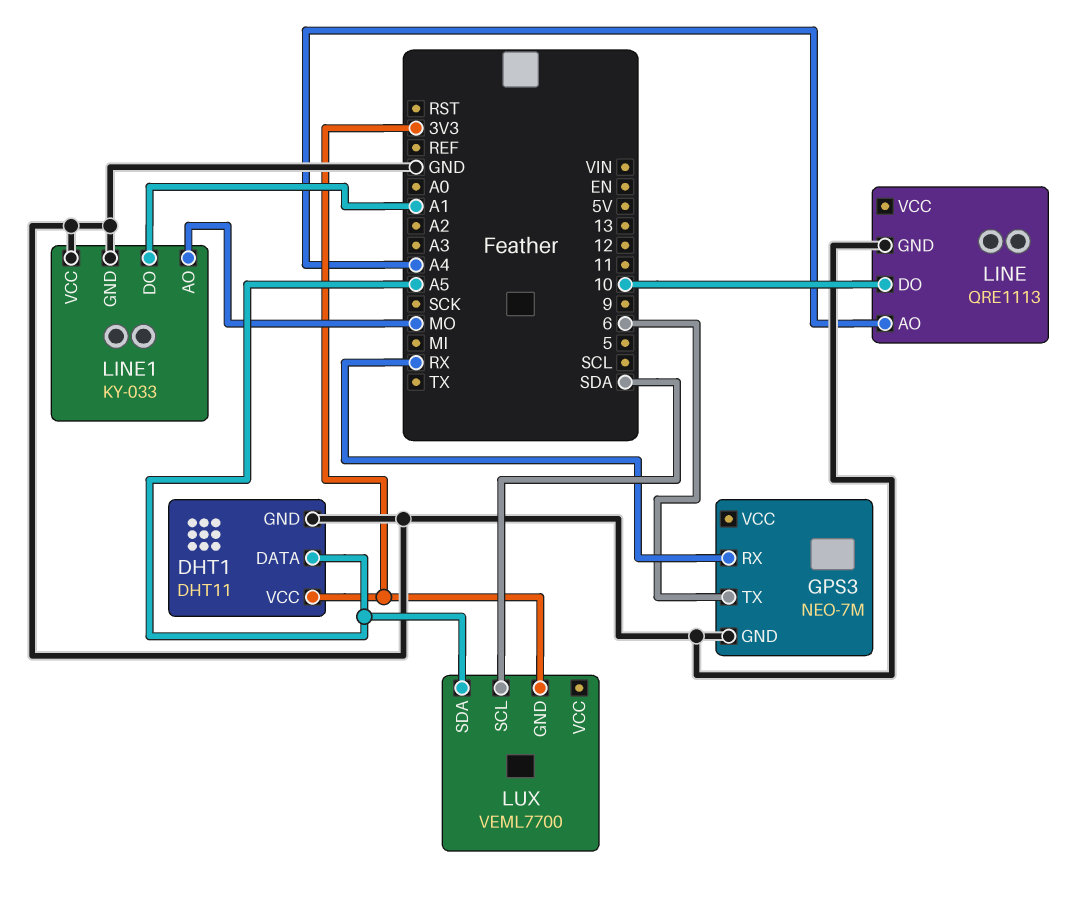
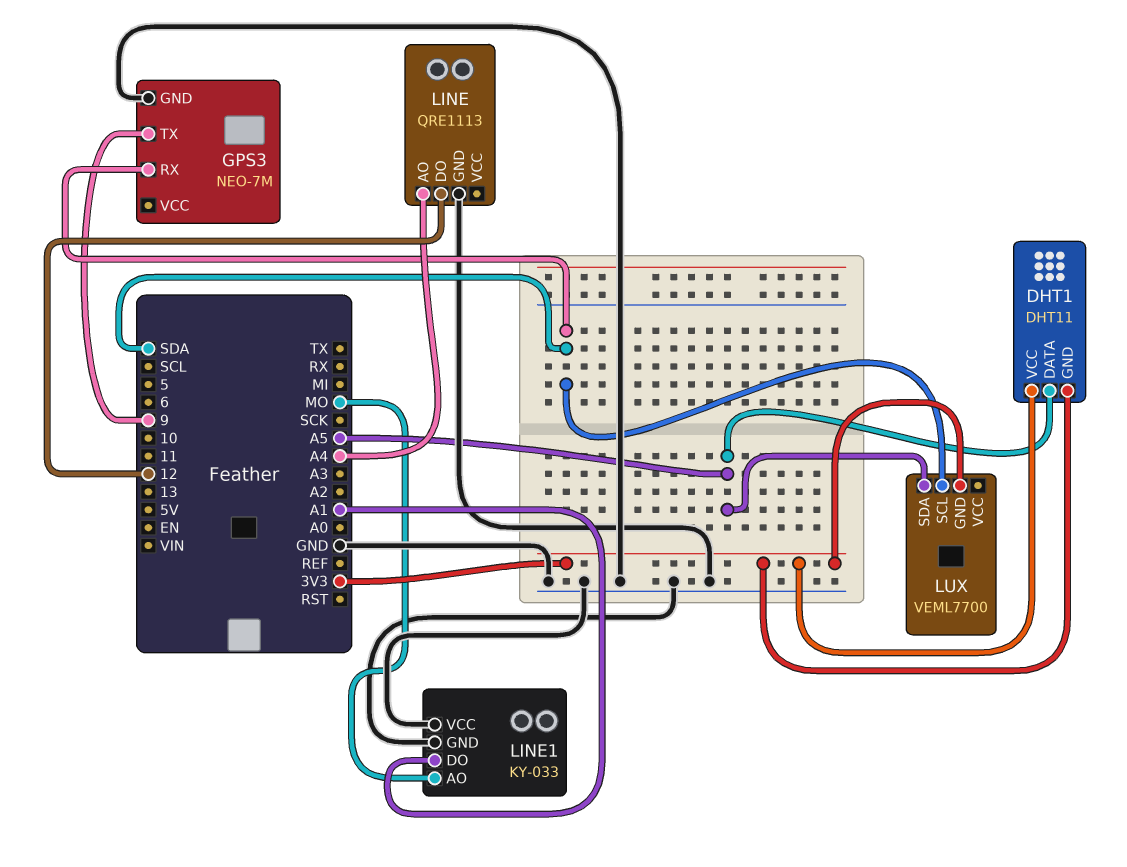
DHT1 pin GND: GND -> 3V3
GPS3 pin RX: RX -> SDA
GPS3 pin TX: 6 -> 9
LINE pin DO: 10 -> 12

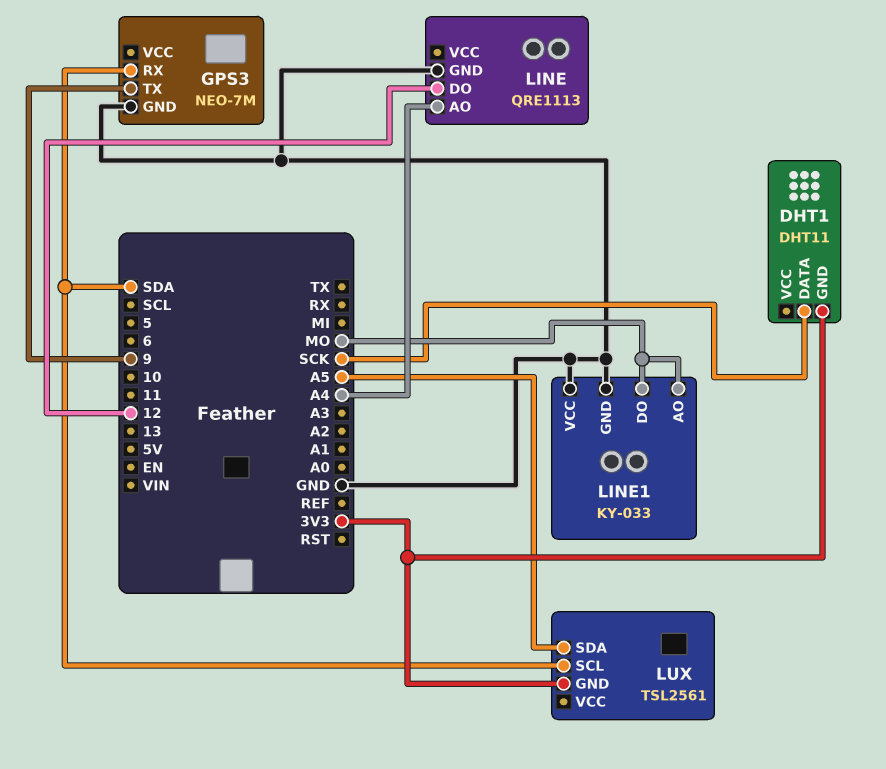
DHT1 pin DATA: A5 -> SCK
DHT1 pin VCC: 3V3 -> none
LINE1 pin DO: A1 -> MO
LUX: VEML7700 -> TSL2561

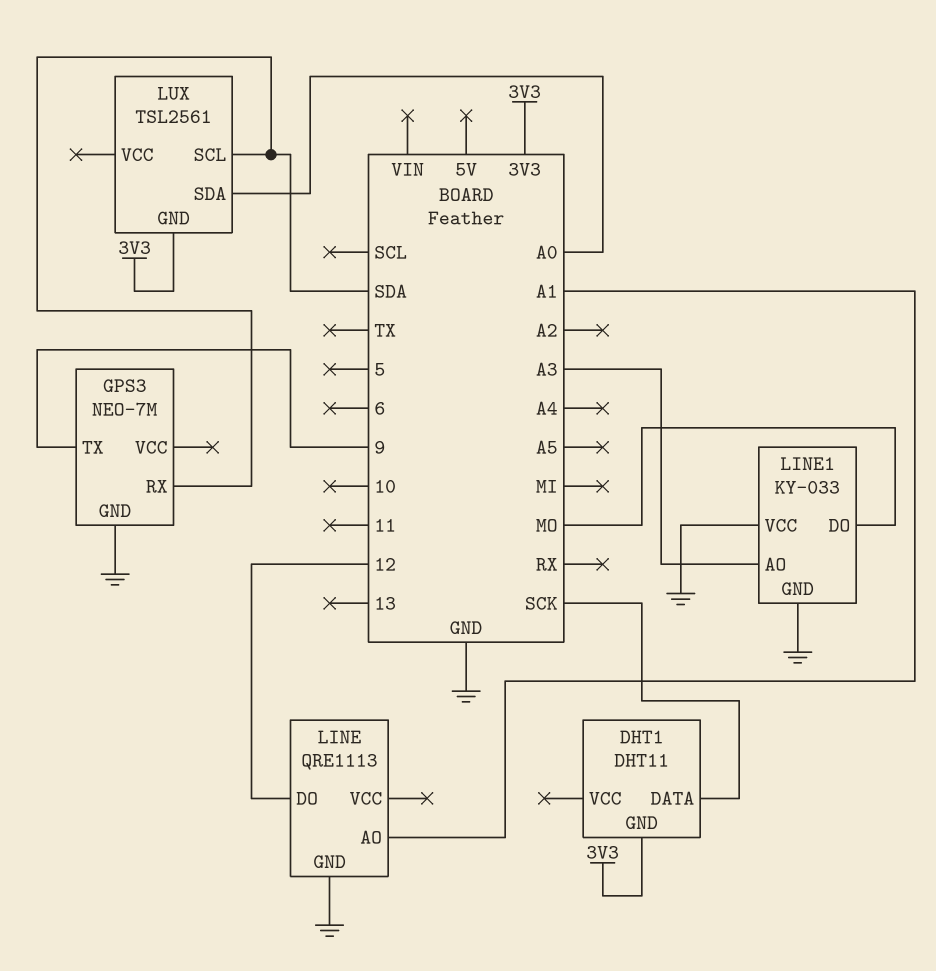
LINE pin AO: A4 -> A1
LINE1 pin AO: MO -> A3
LUX pin SDA: A5 -> A0

